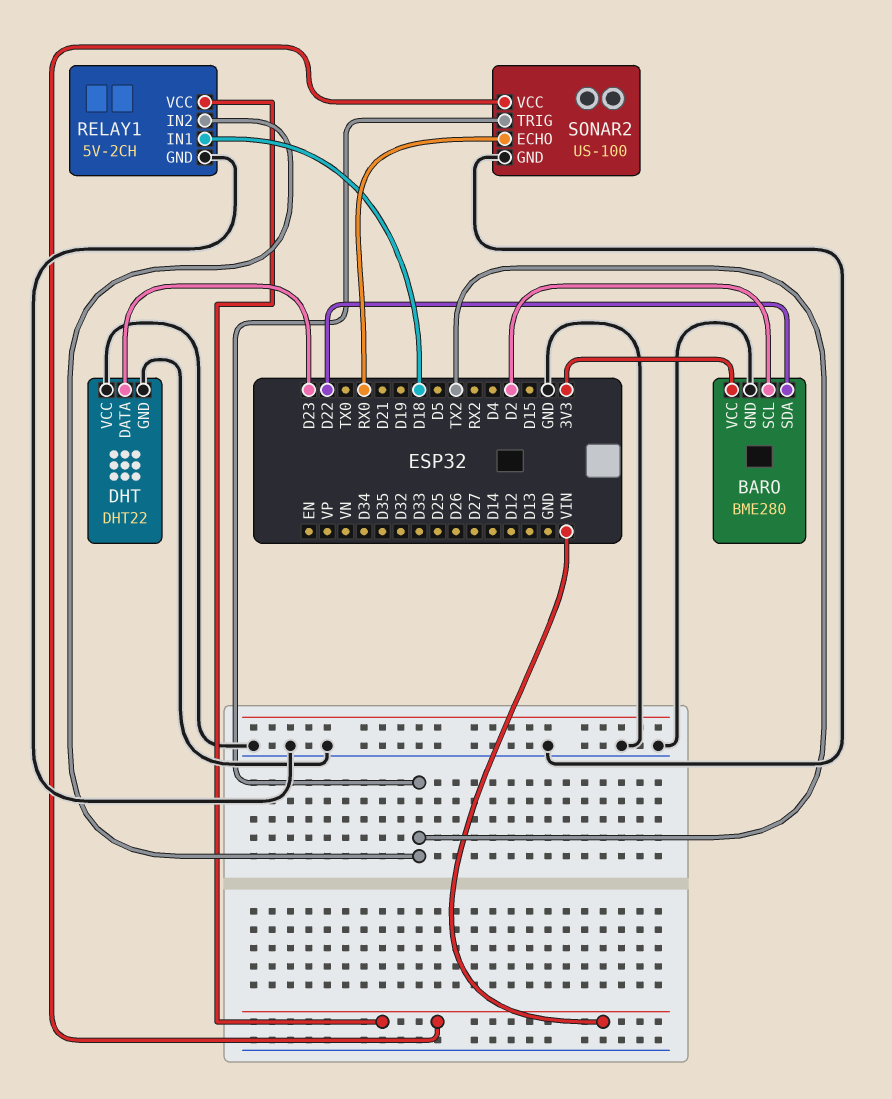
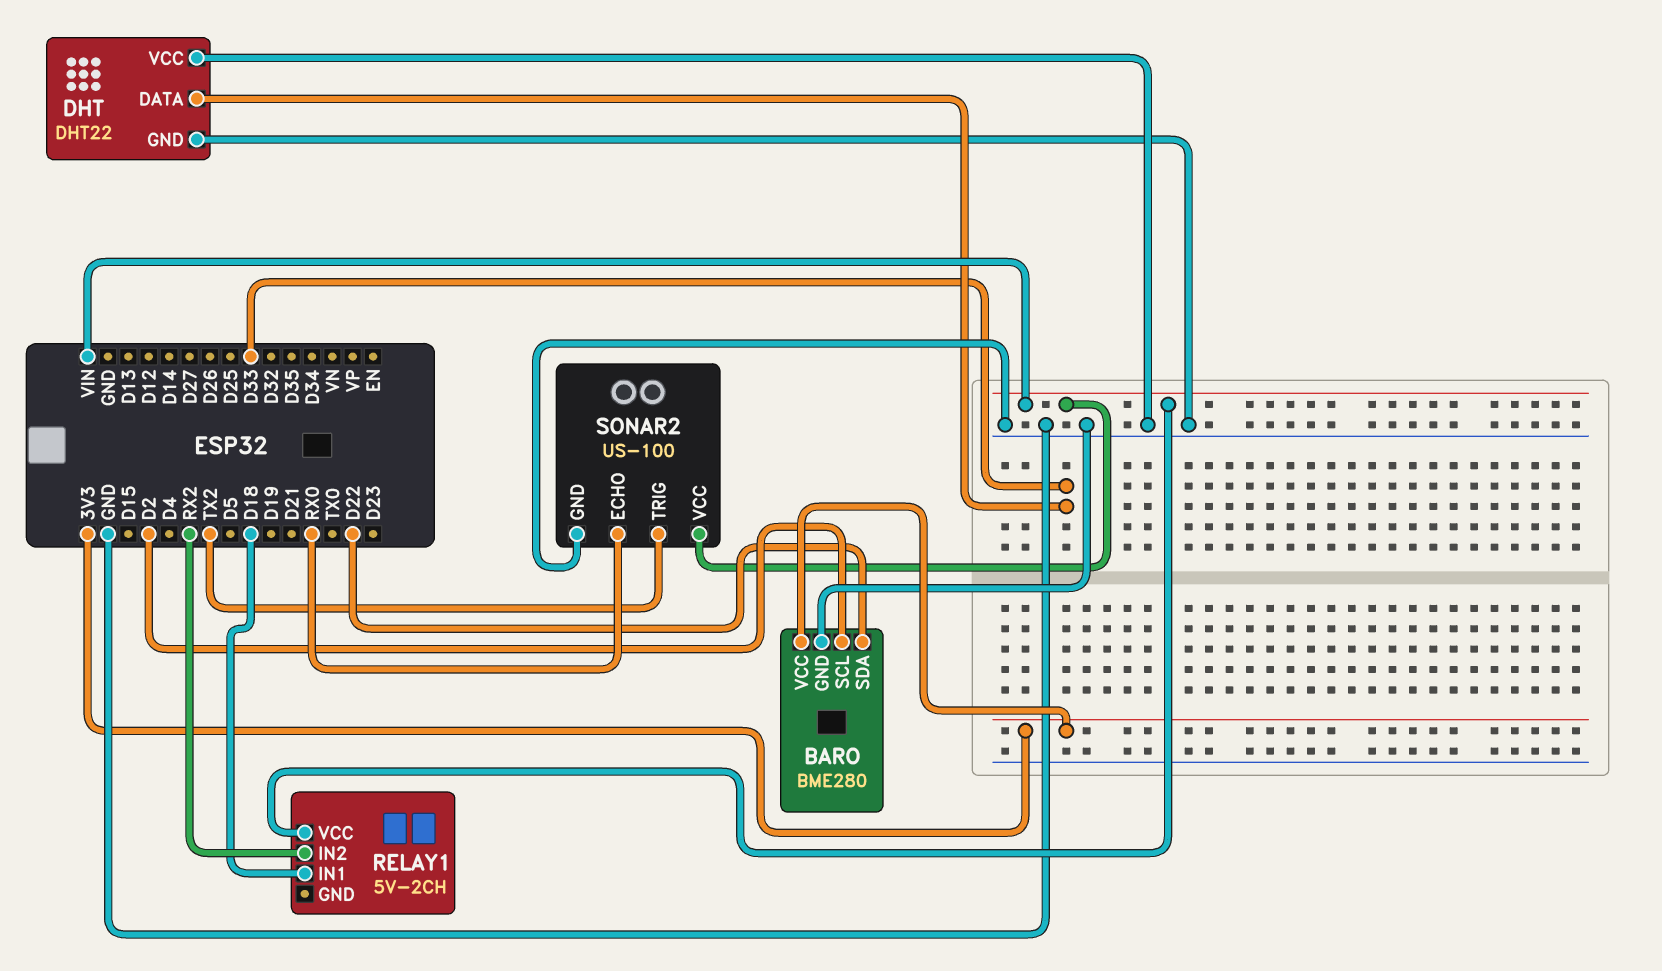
DHT pin DATA: D23 -> D33
RELAY1 pin GND: GND -> none
RELAY1 pin IN2: TX2 -> RX2

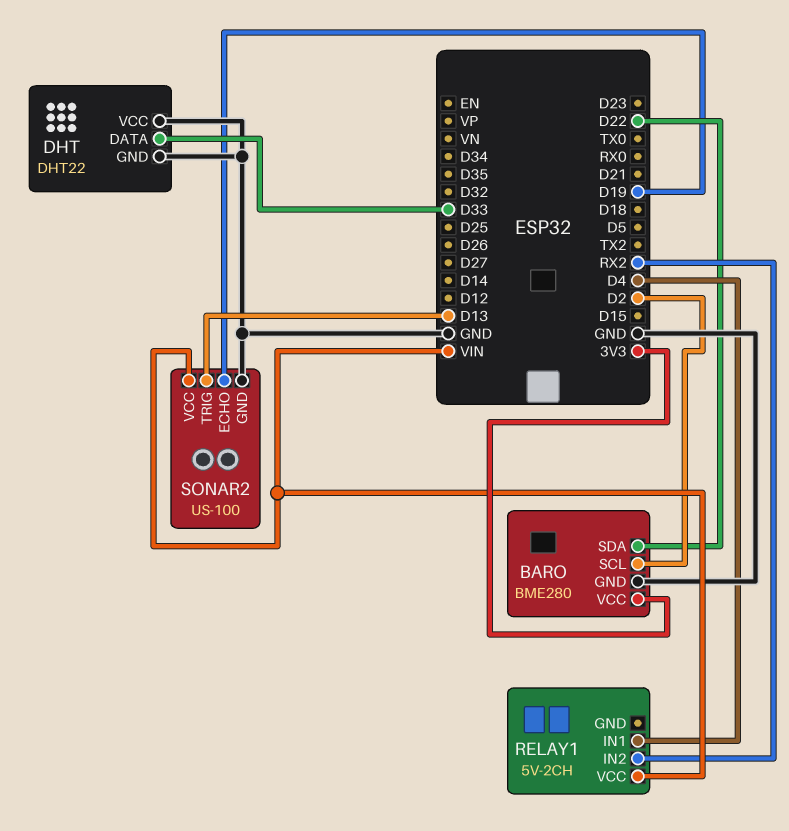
RELAY1 pin IN1: D18 -> D4
SONAR2 pin ECHO: RX0 -> D19
SONAR2 pin TRIG: TX2 -> D13

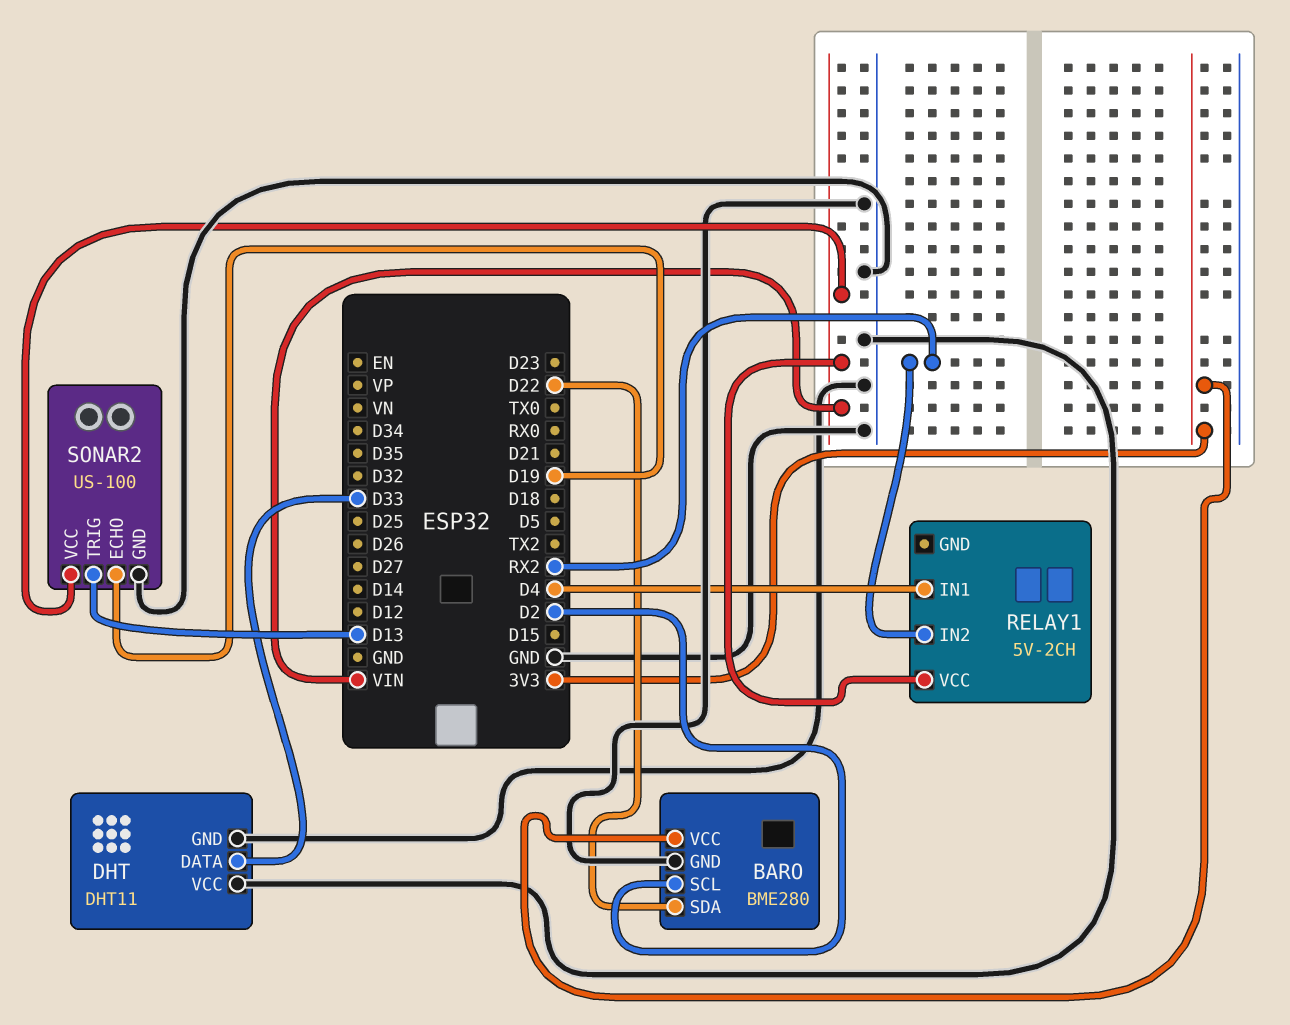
DHT: DHT22 -> DHT11

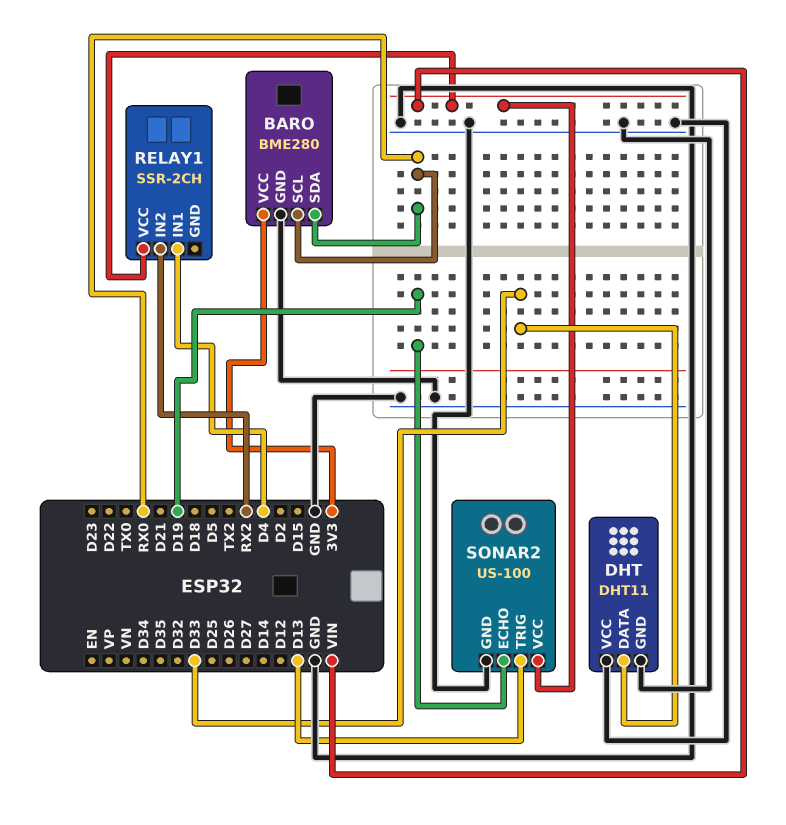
BARO pin SCL: D2 -> RX0
BARO pin SDA: D22 -> RX0
RELAY1: 5V-2CH -> SSR-2CH

